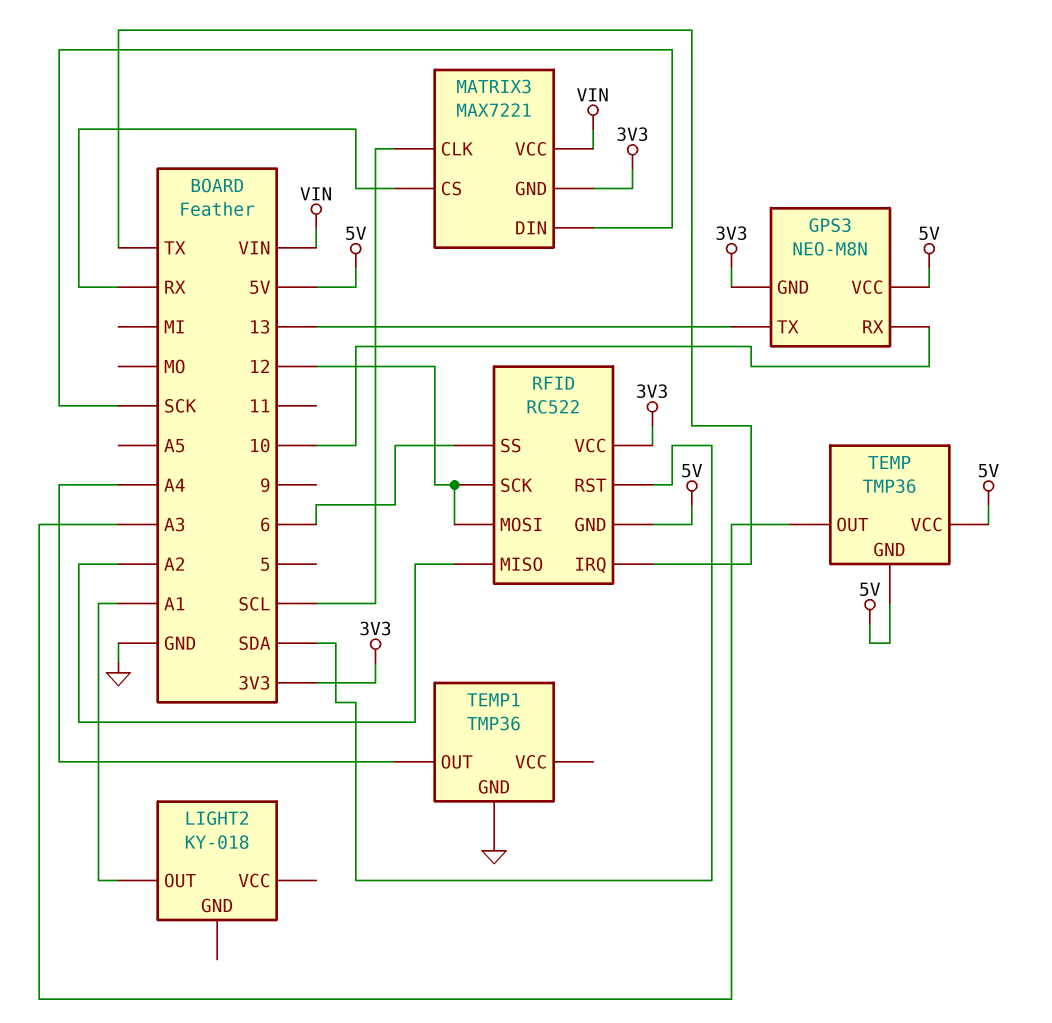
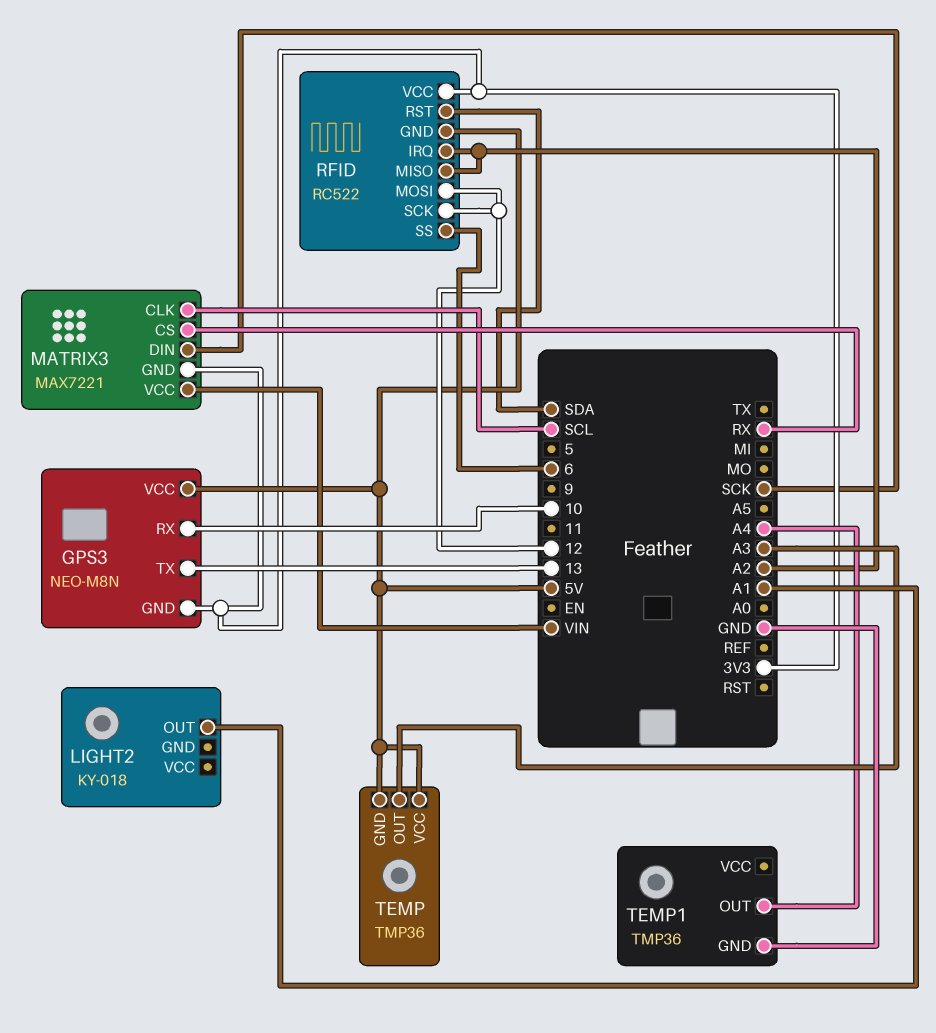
RFID pin IRQ: TX -> A2

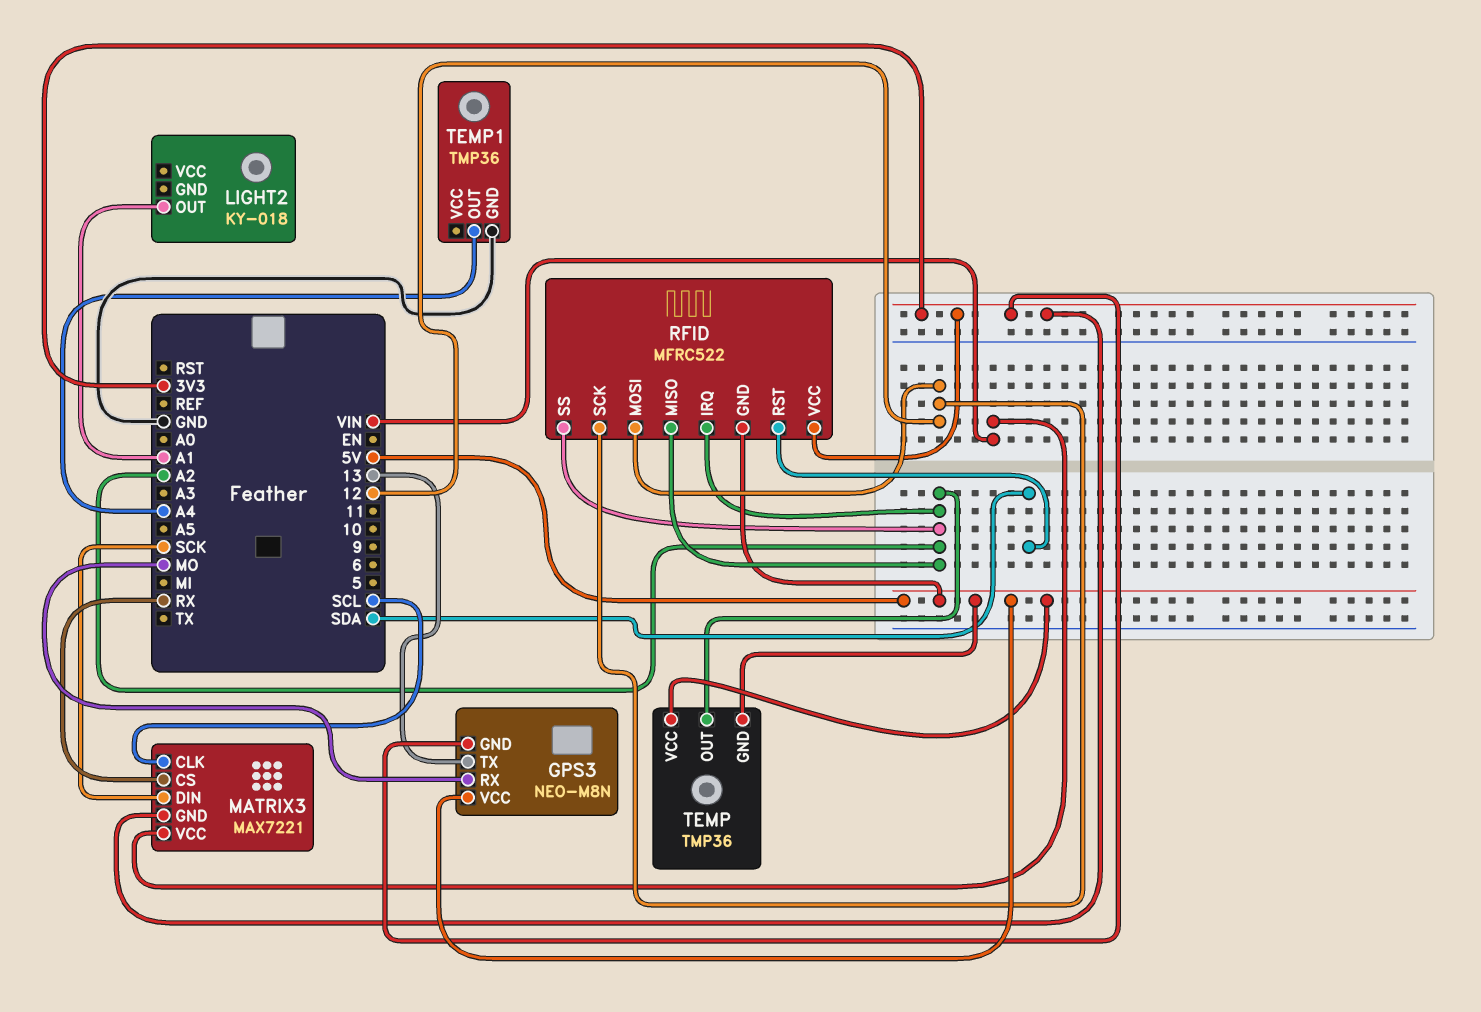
GPS3 pin RX: 10 -> MO
RFID: RC522 -> MFRC522
RFID pin SS: 6 -> A2
TEMP pin OUT: A3 -> A2

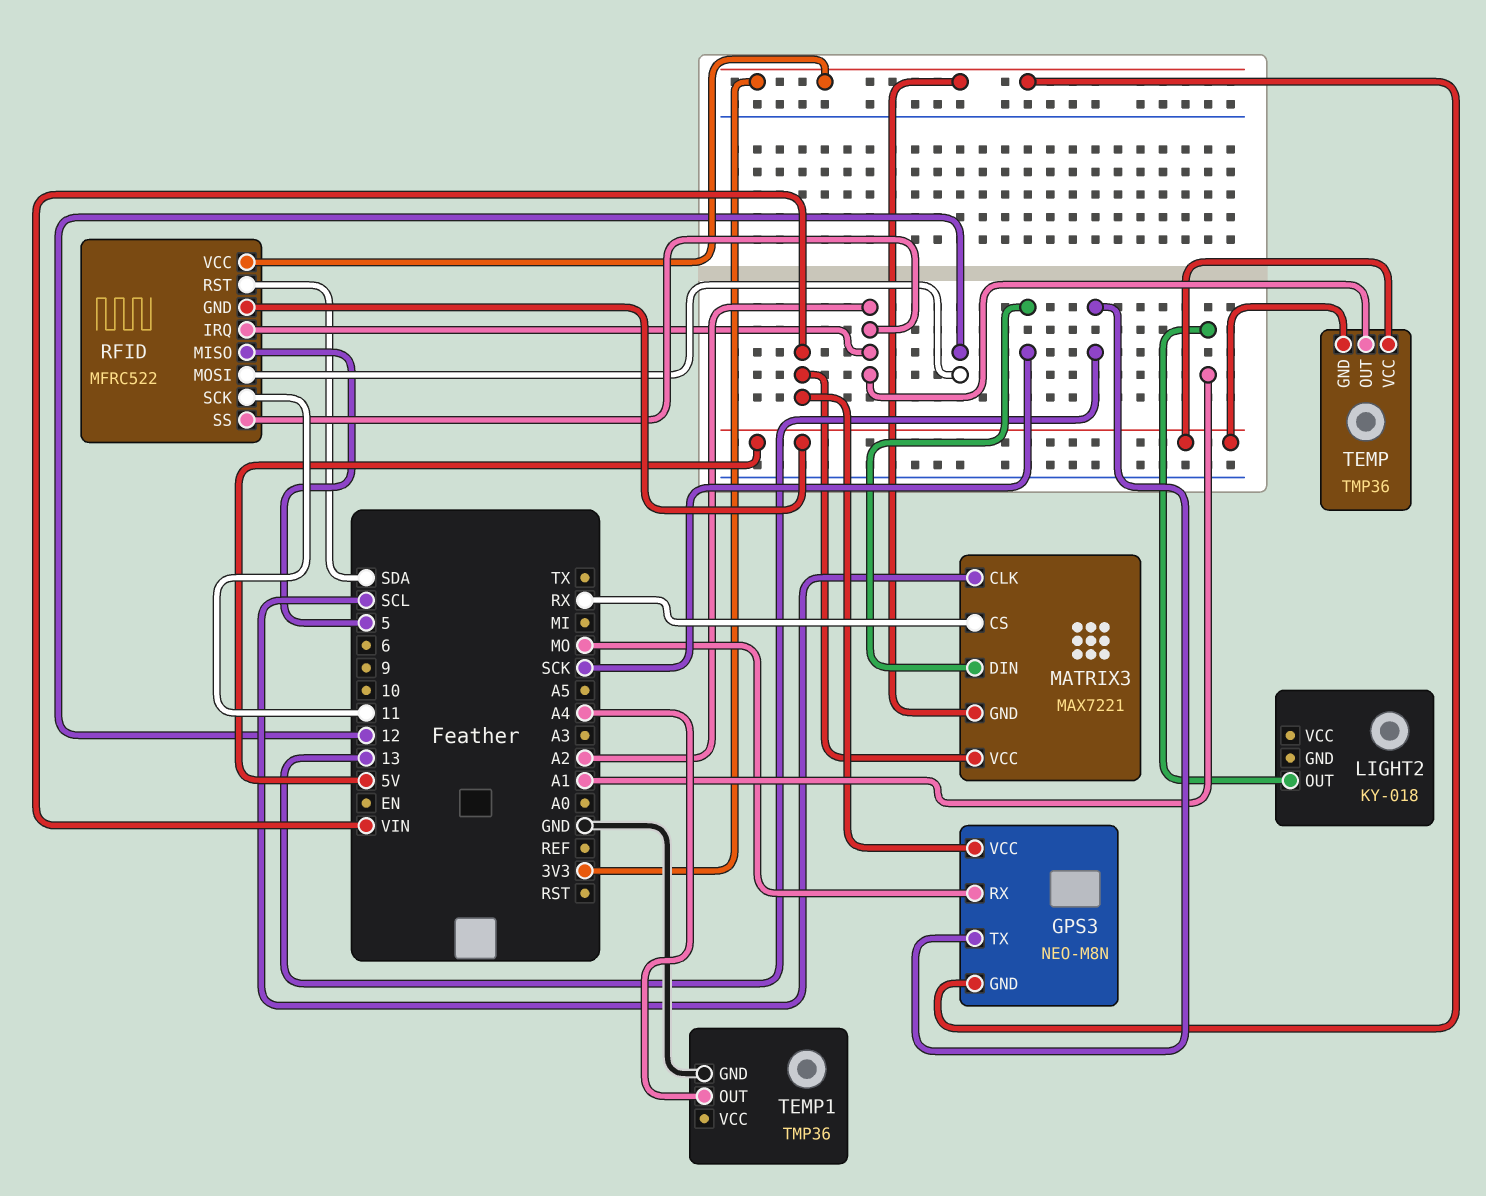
GPS3 pin VCC: 5V -> VIN
RFID pin MISO: A2 -> 5
RFID pin SCK: 12 -> 11

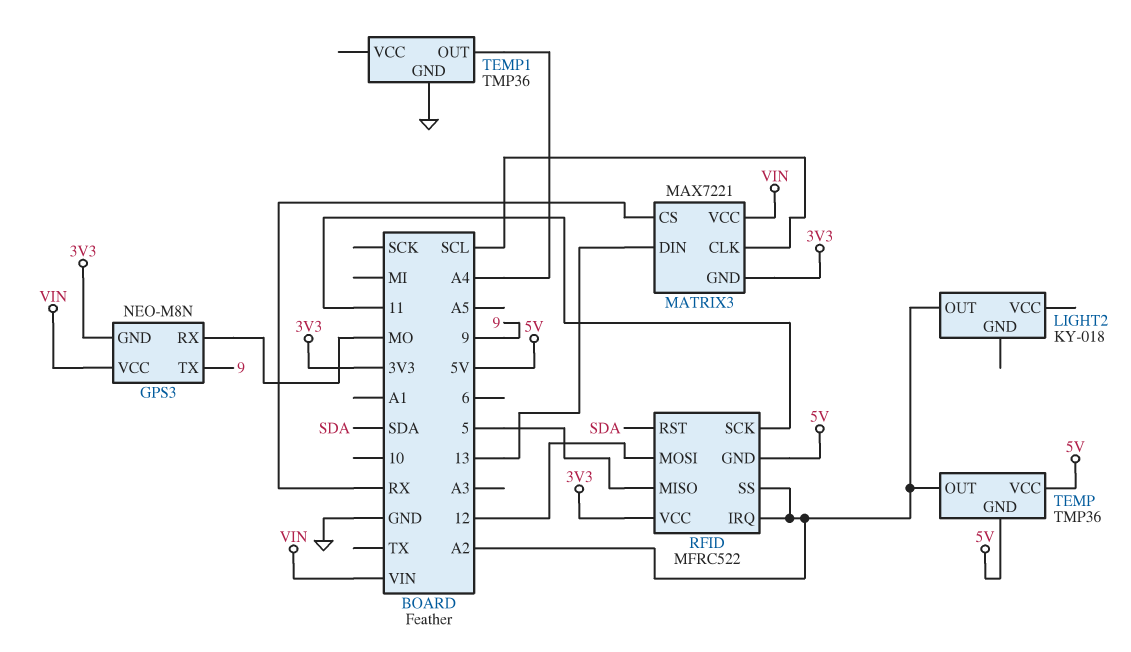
GPS3 pin TX: 13 -> 9
LIGHT2 pin OUT: A1 -> A2
MATRIX3 pin DIN: SCK -> 13

